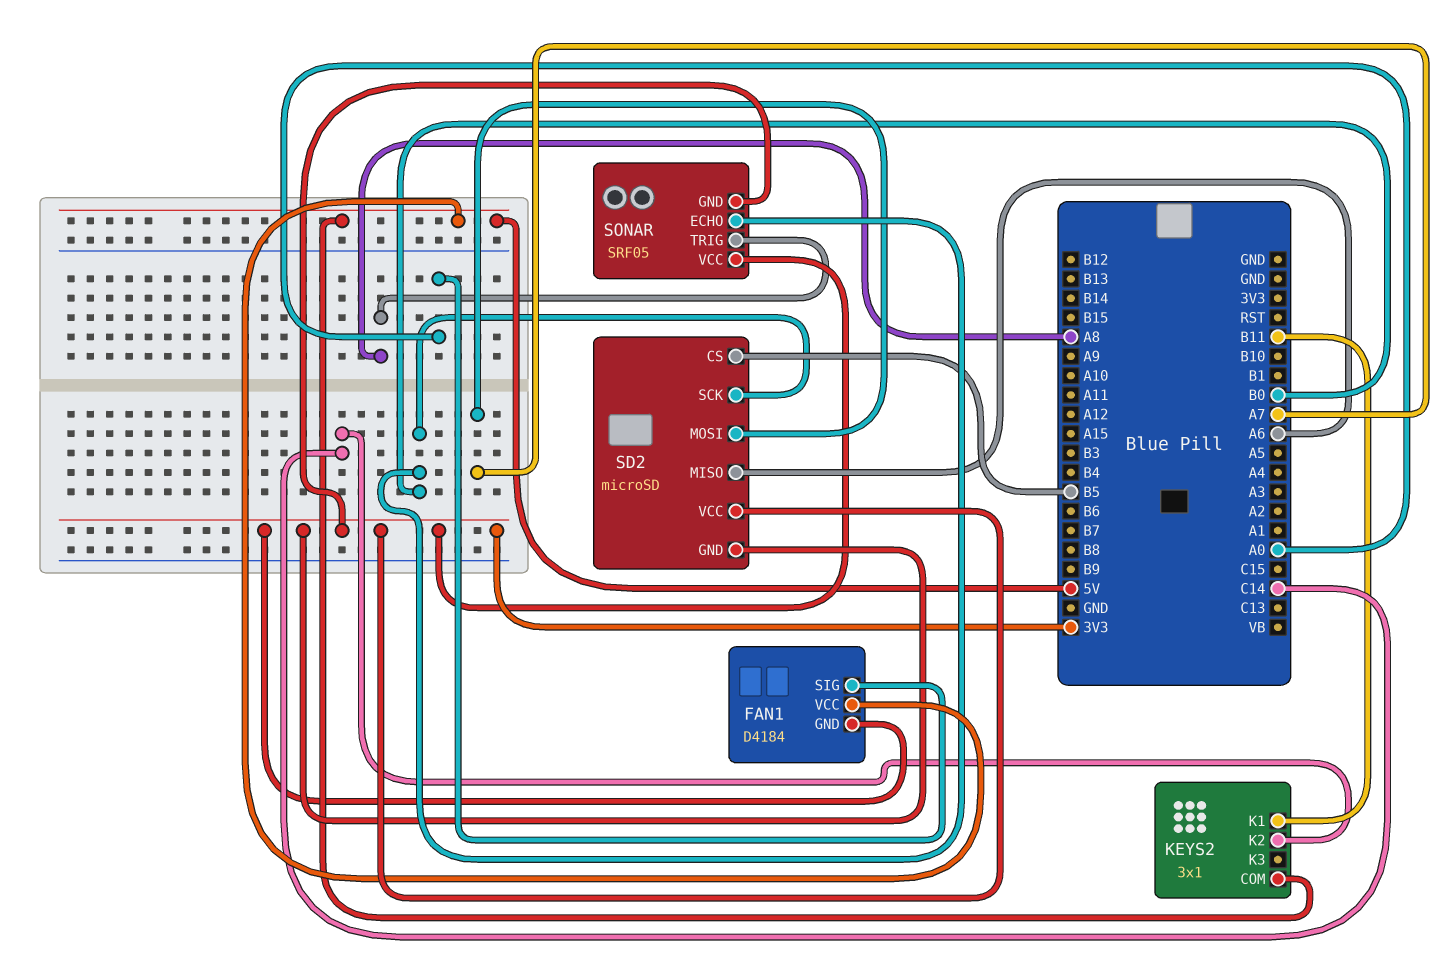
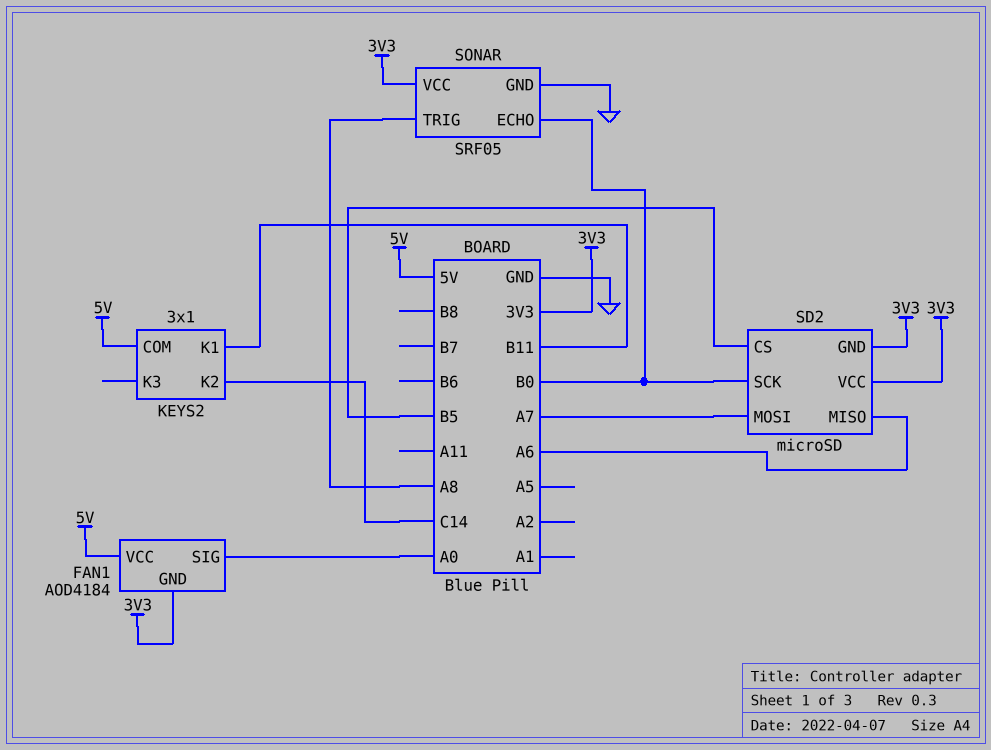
FAN1: D4184 -> AOD4184
SONAR pin GND: 3V3 -> GND

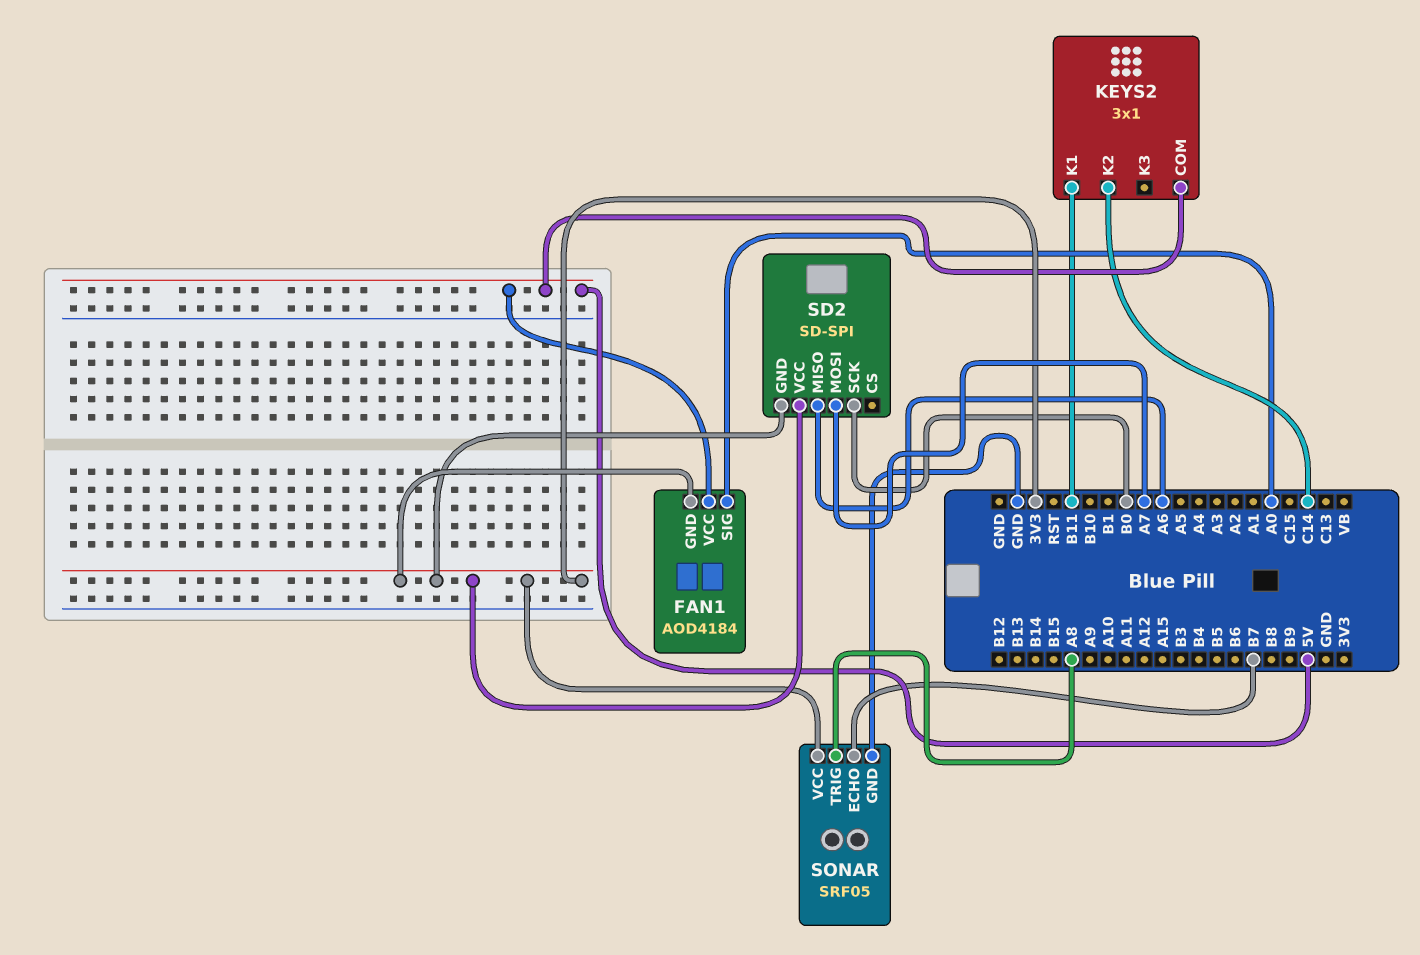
SD2: microSD -> SD-SPI
SD2 pin CS: B5 -> none
SONAR pin ECHO: B0 -> B7

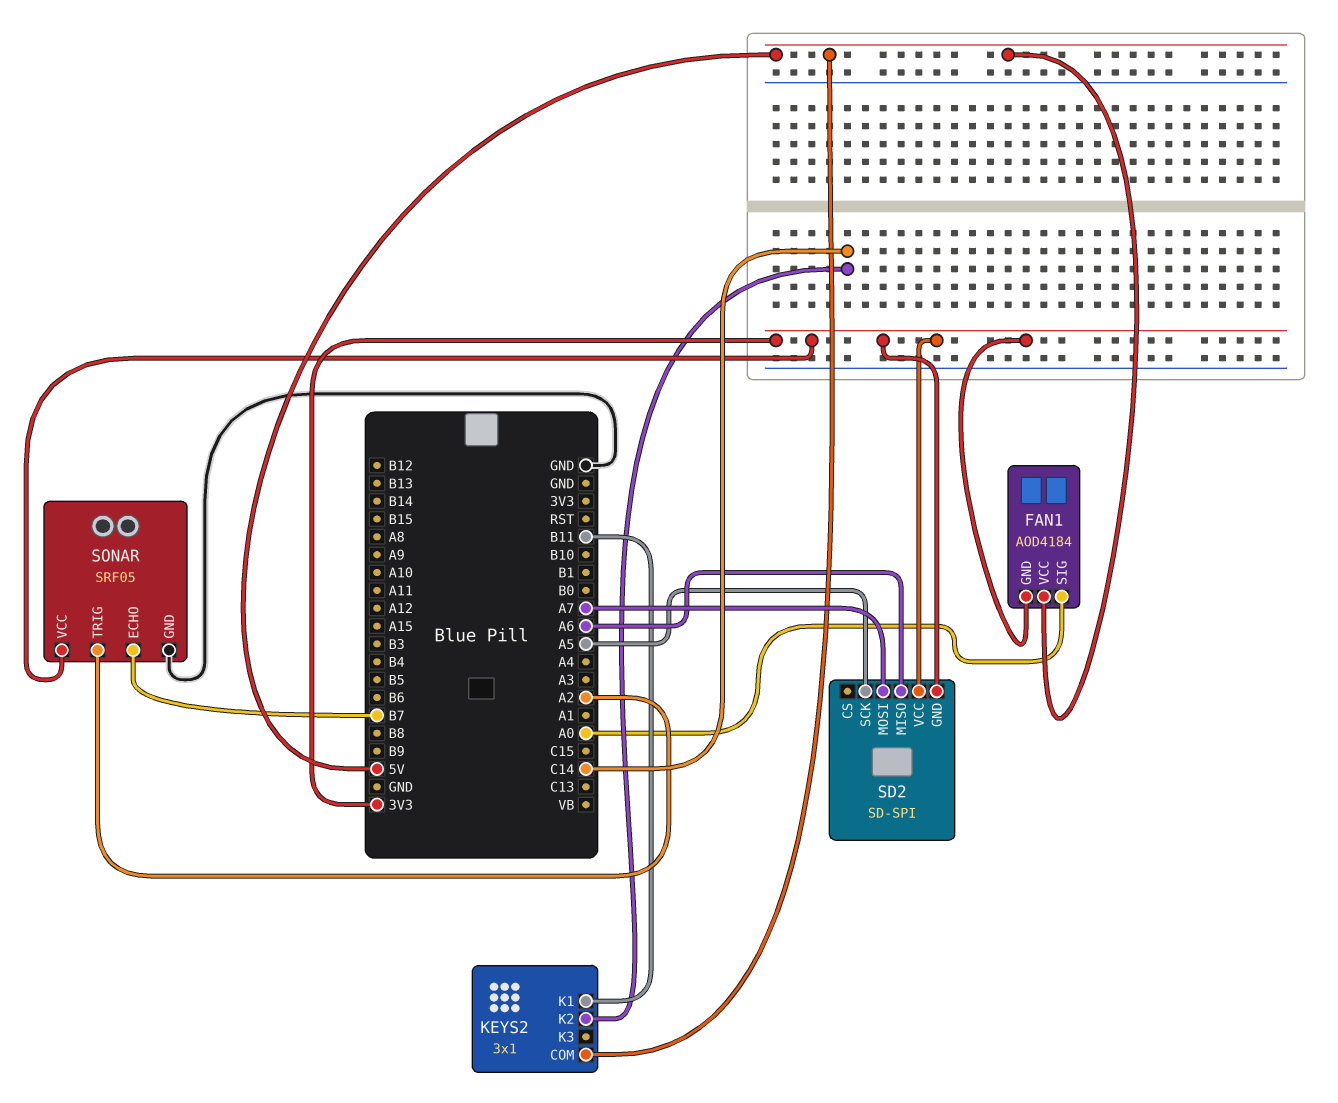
SD2 pin SCK: B0 -> A5
SONAR pin TRIG: A8 -> A2

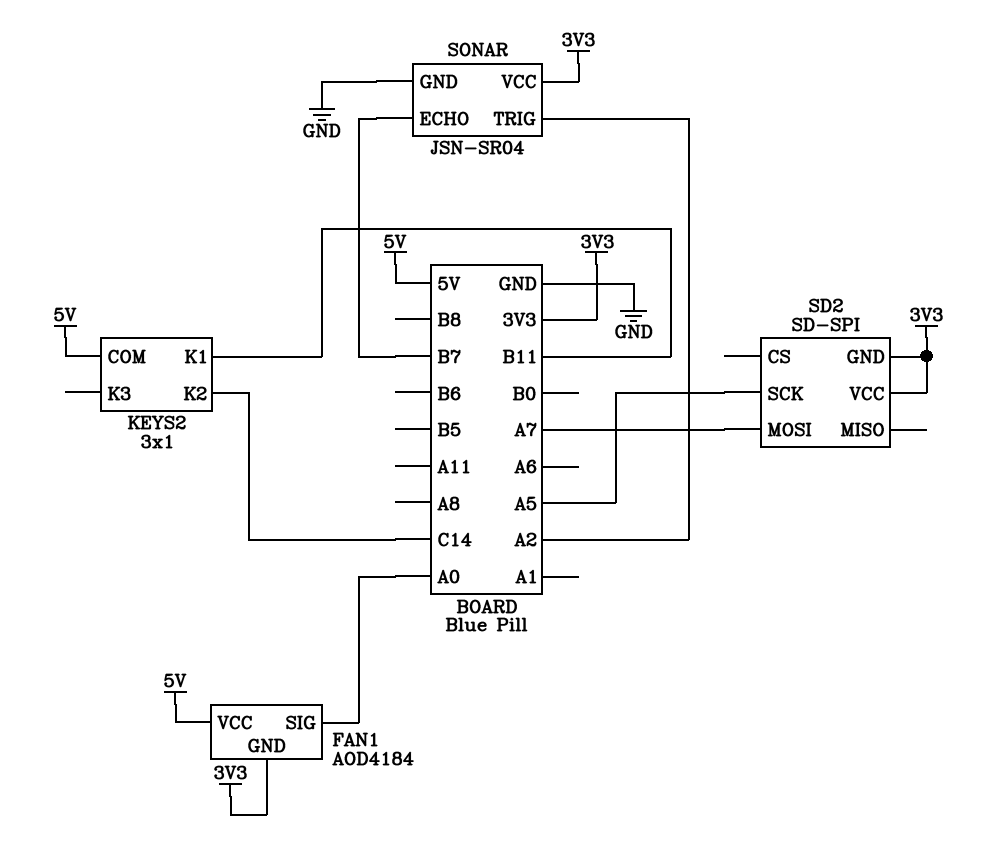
SD2 pin MISO: A6 -> none
SONAR: SRF05 -> JSN-SR04

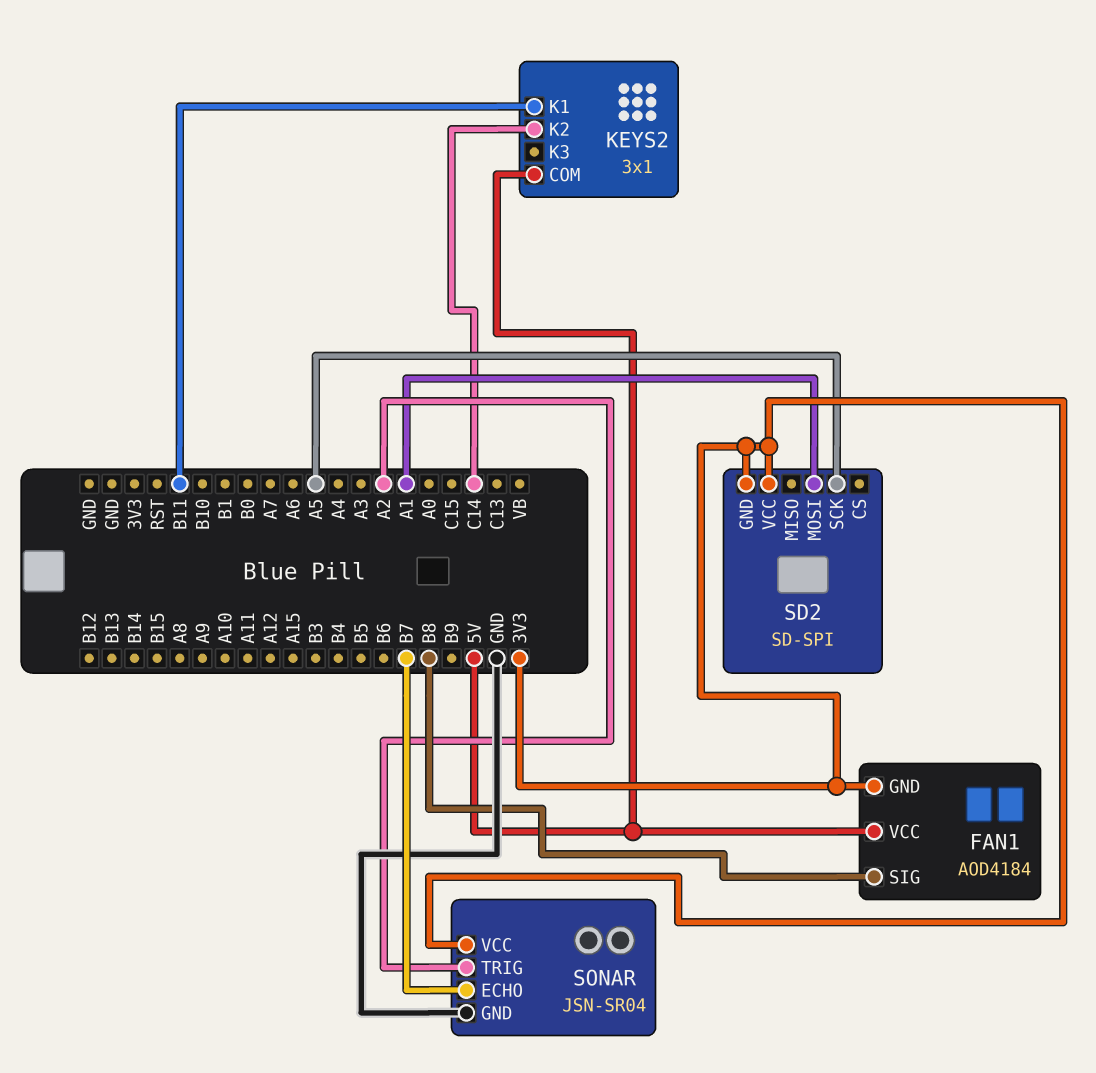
FAN1 pin SIG: A0 -> B8
SD2 pin MOSI: A7 -> A1

